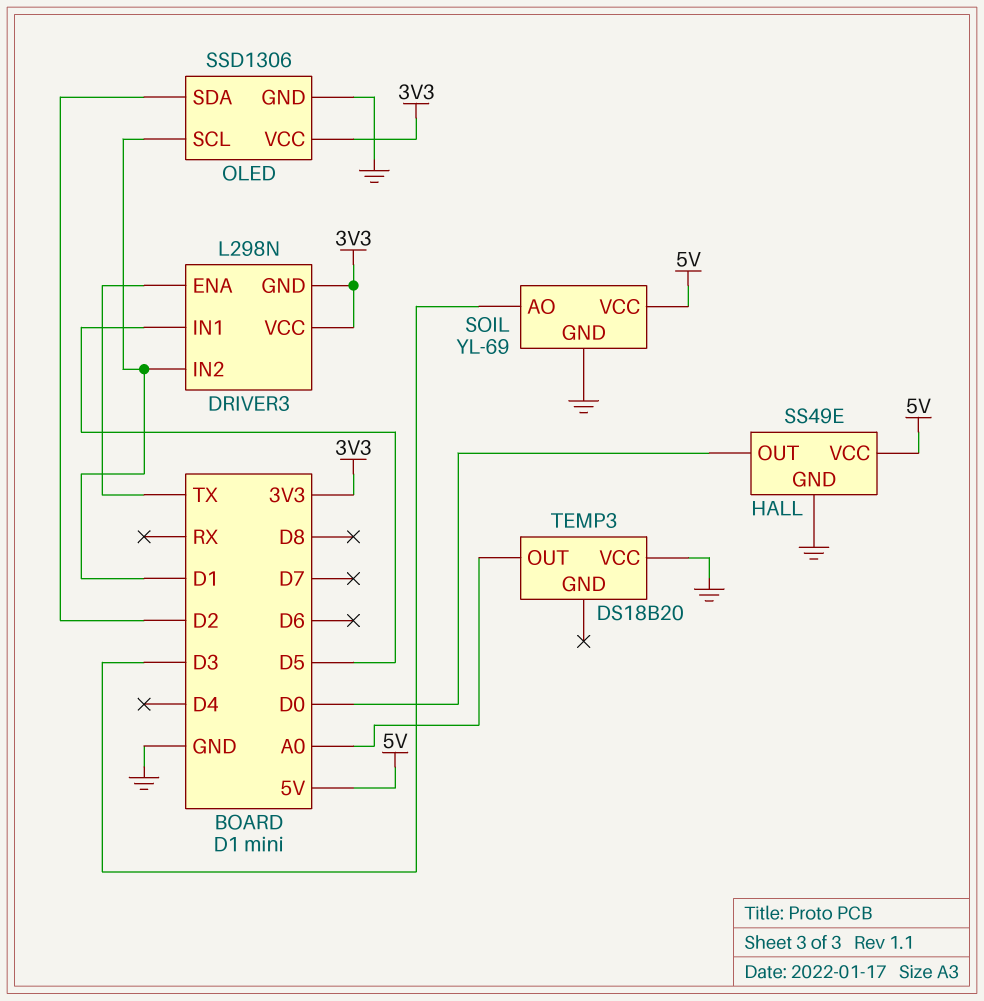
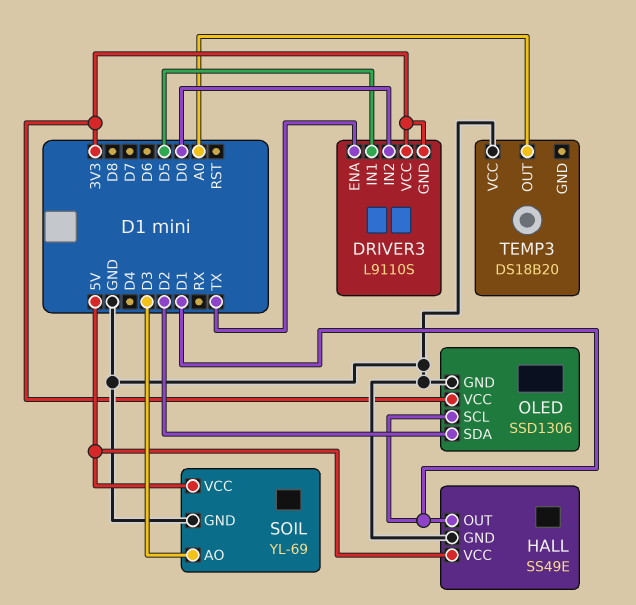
DRIVER3: L298N -> L9110S
DRIVER3 pin IN2: D1 -> D0
HALL pin OUT: D0 -> D1

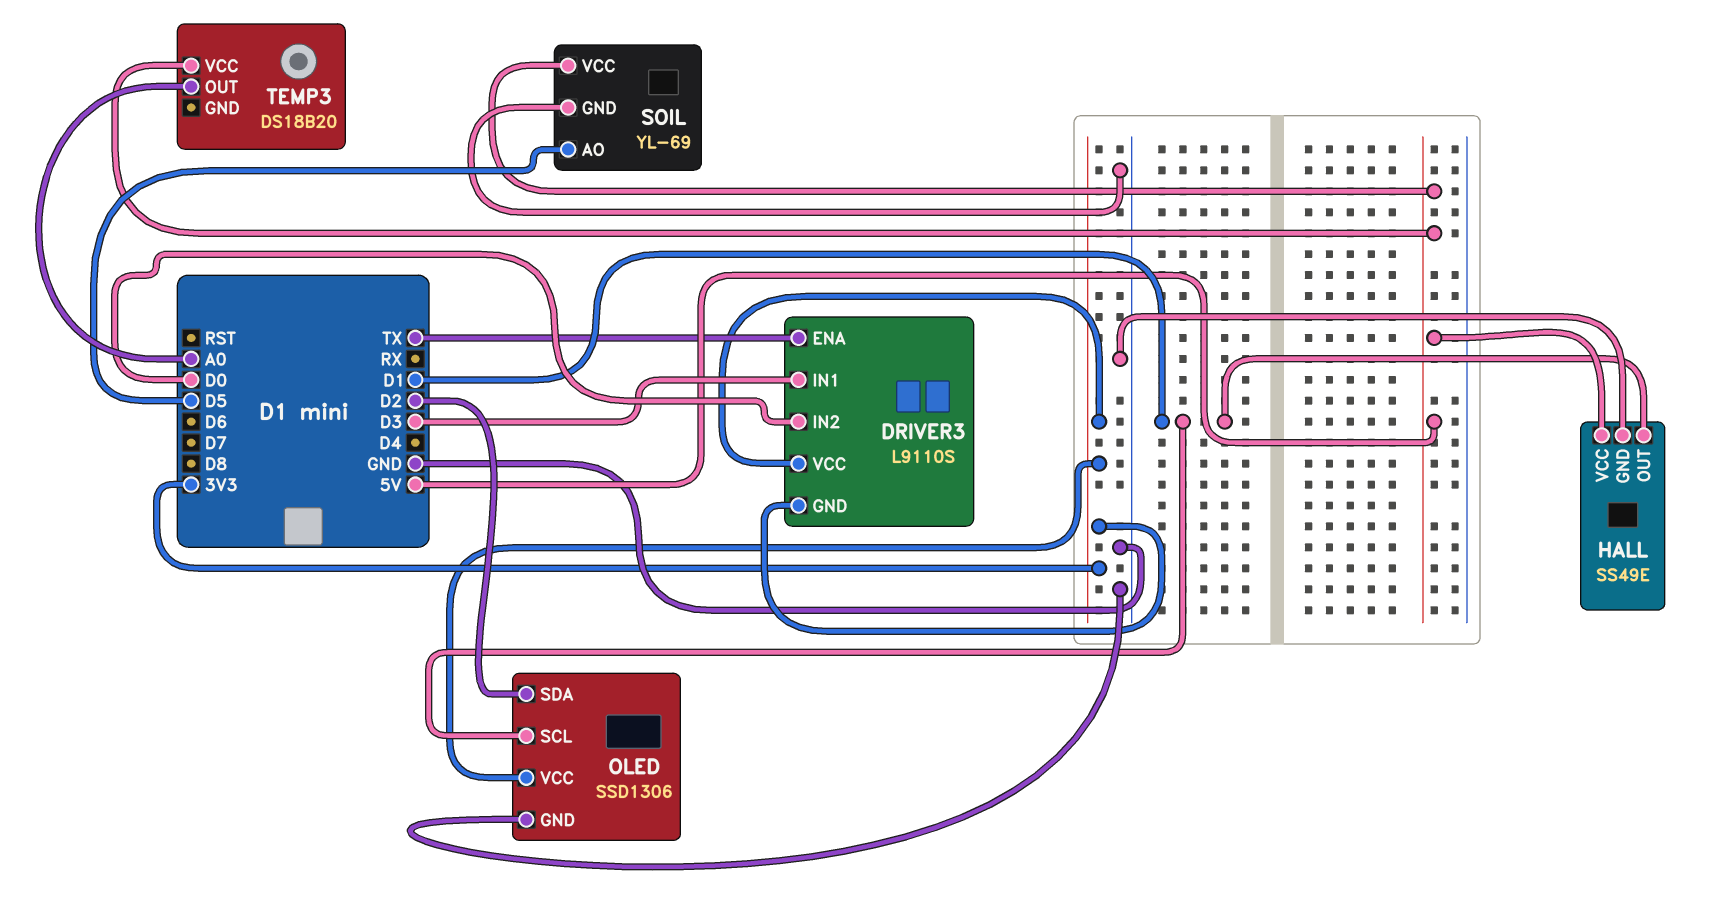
DRIVER3 pin IN1: D5 -> D3
SOIL pin AO: D3 -> D5
TEMP3 pin VCC: GND -> 5V

